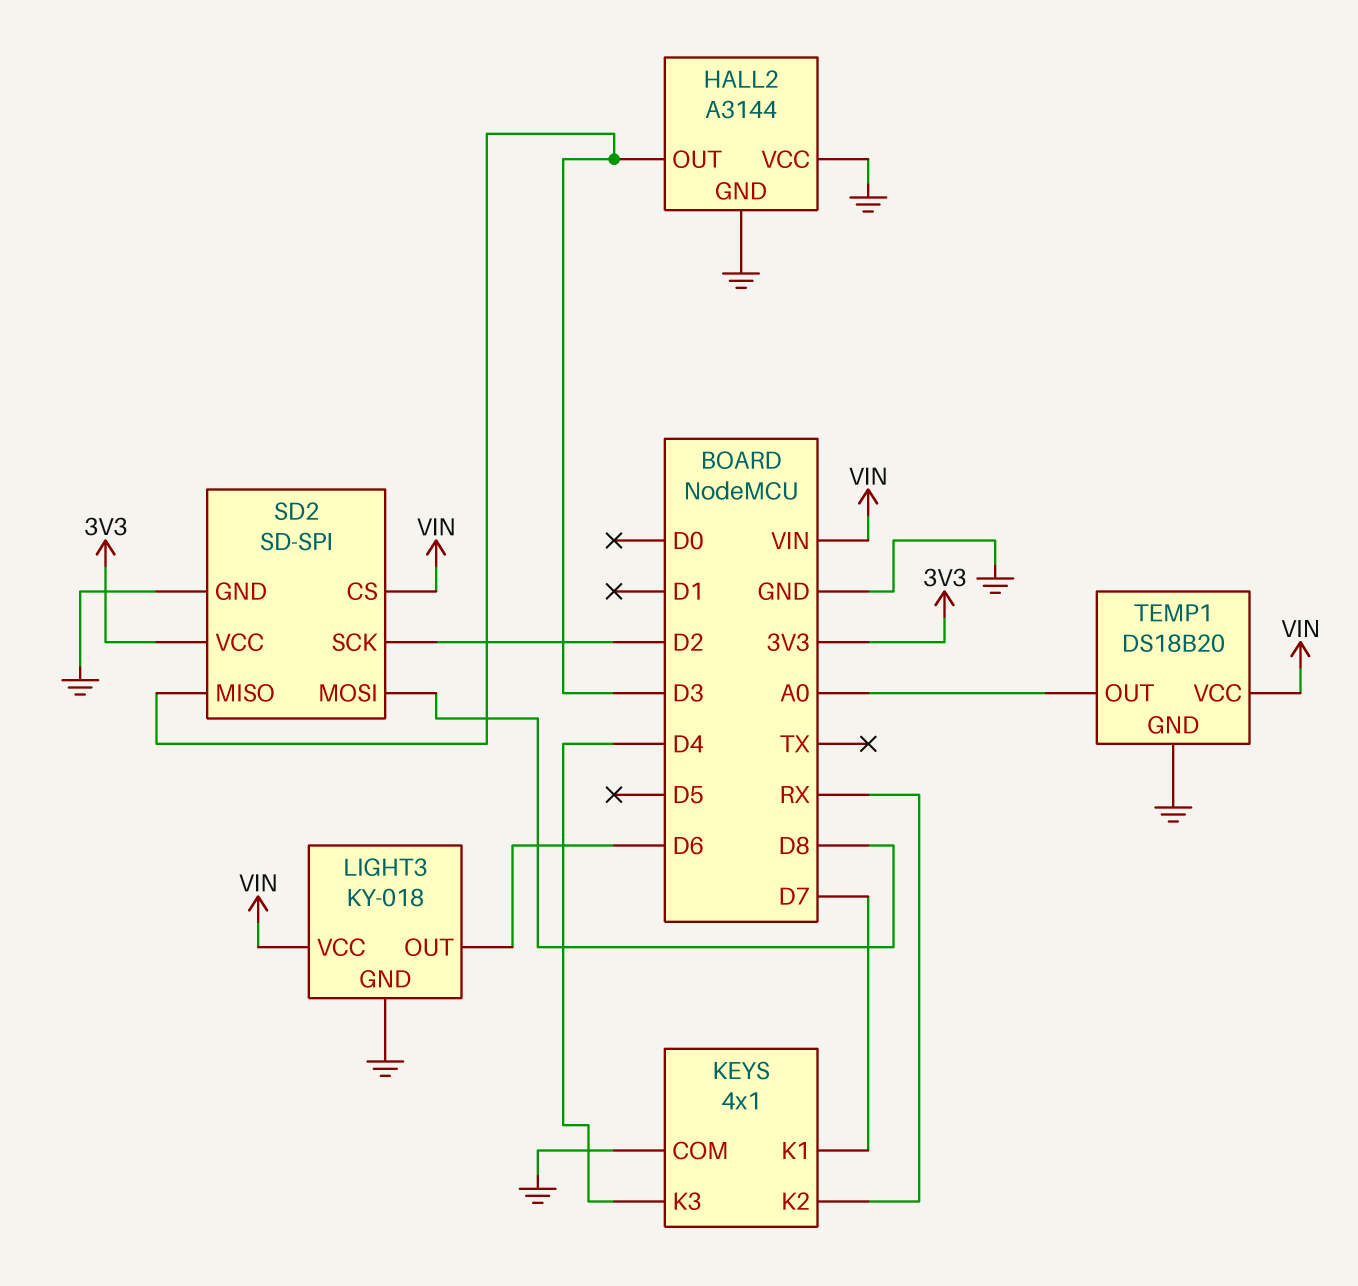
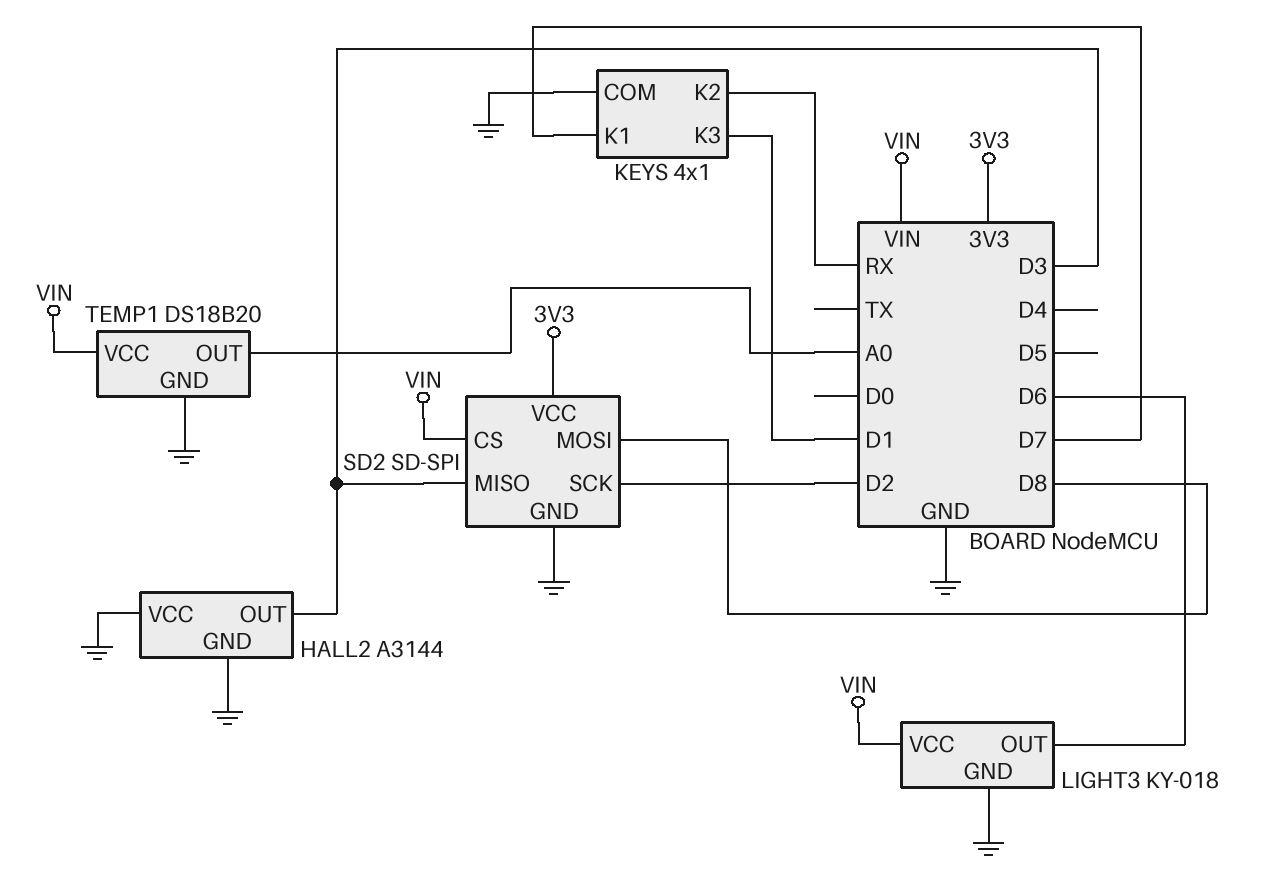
KEYS pin K3: D4 -> D1

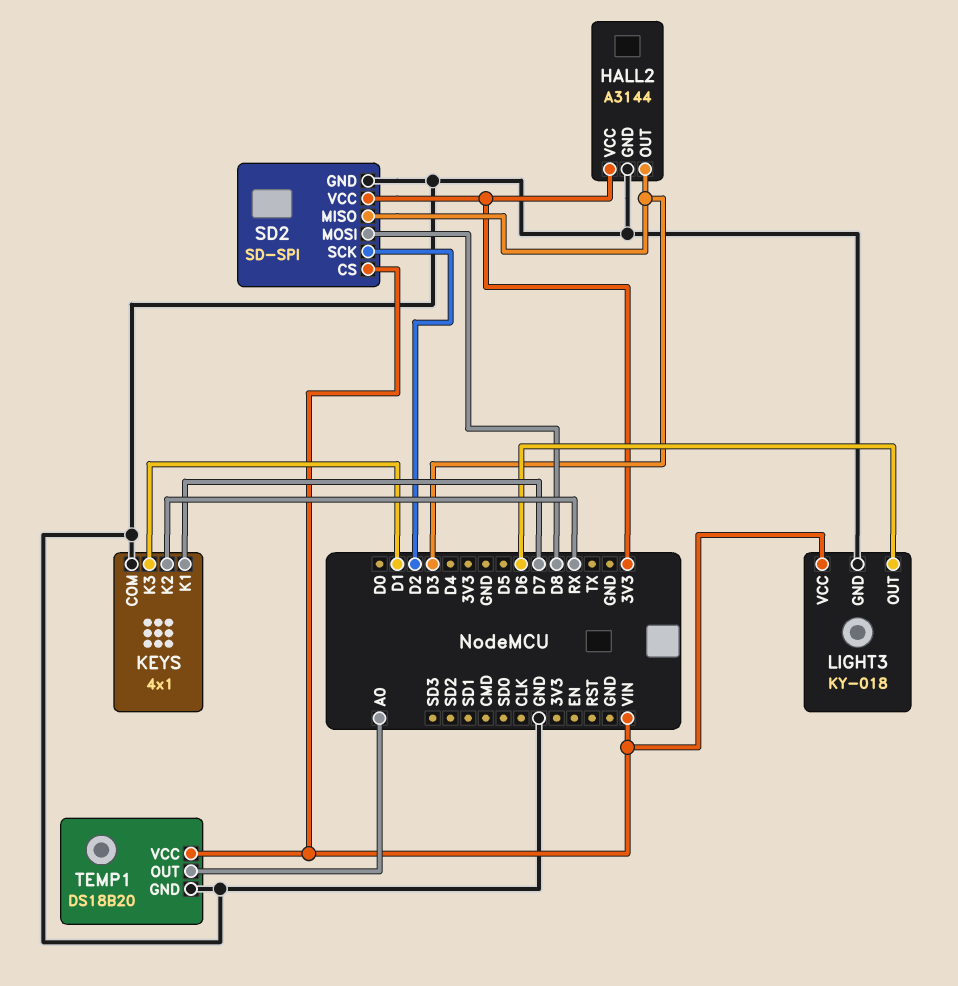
HALL2 pin VCC: GND -> 3V3

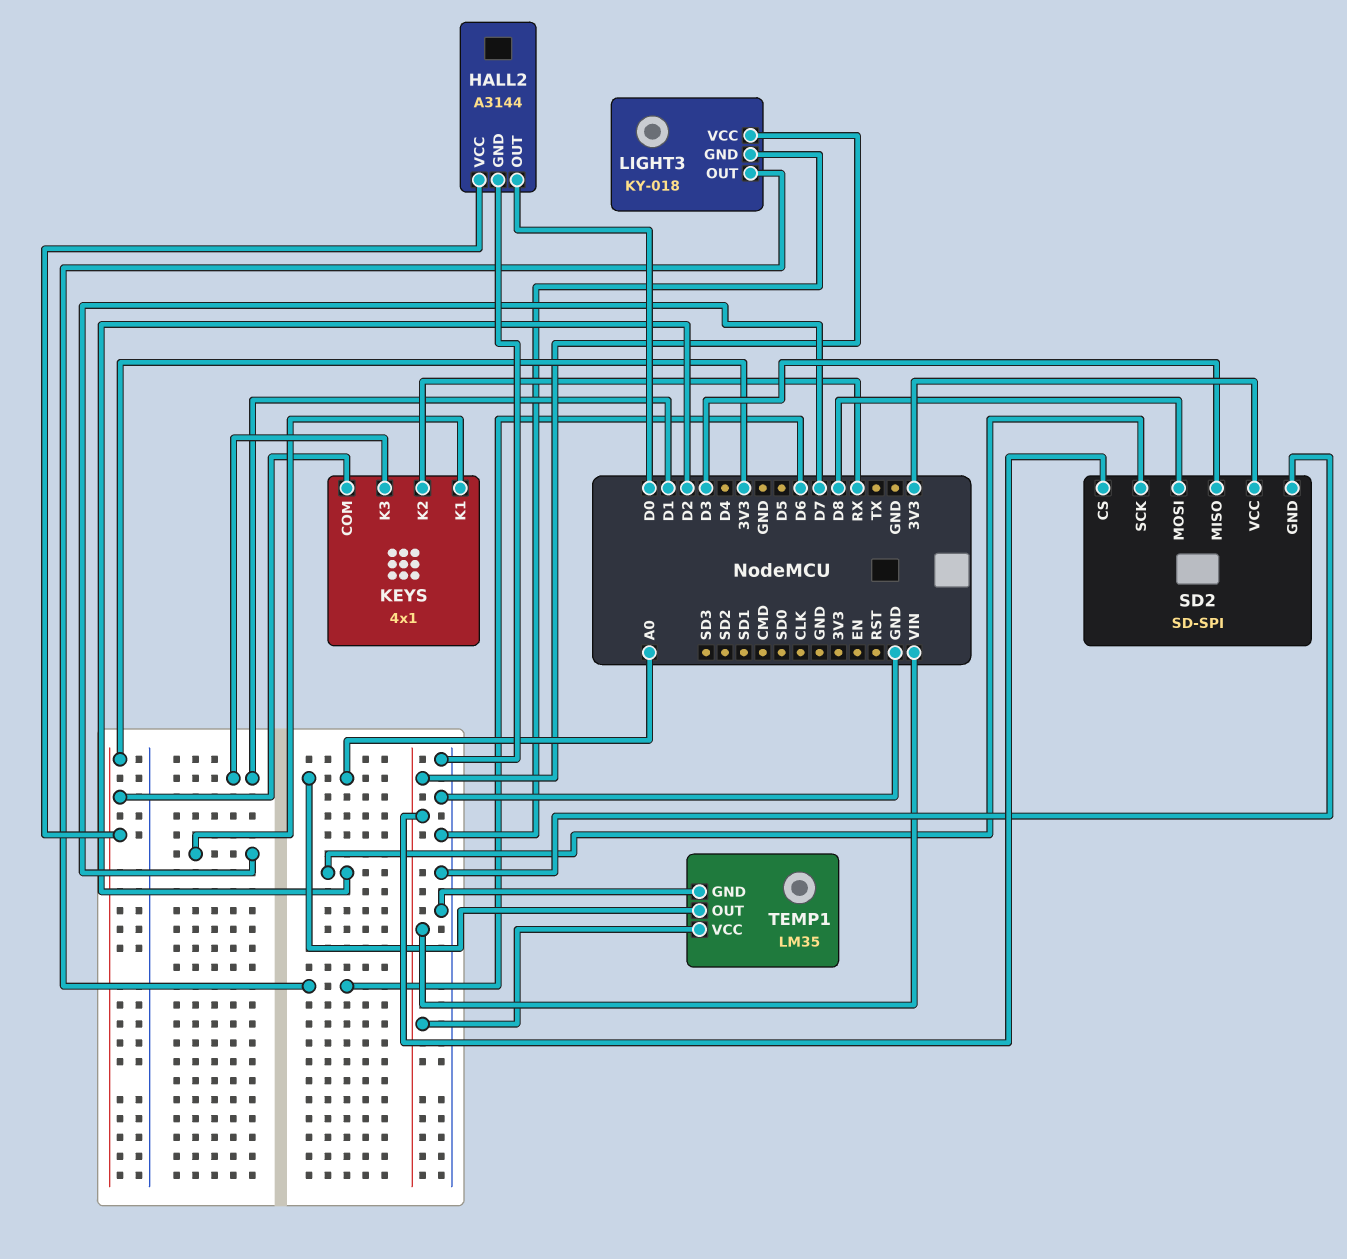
HALL2 pin OUT: D3 -> D0
KEYS pin COM: GND -> 3V3
TEMP1: DS18B20 -> LM35

